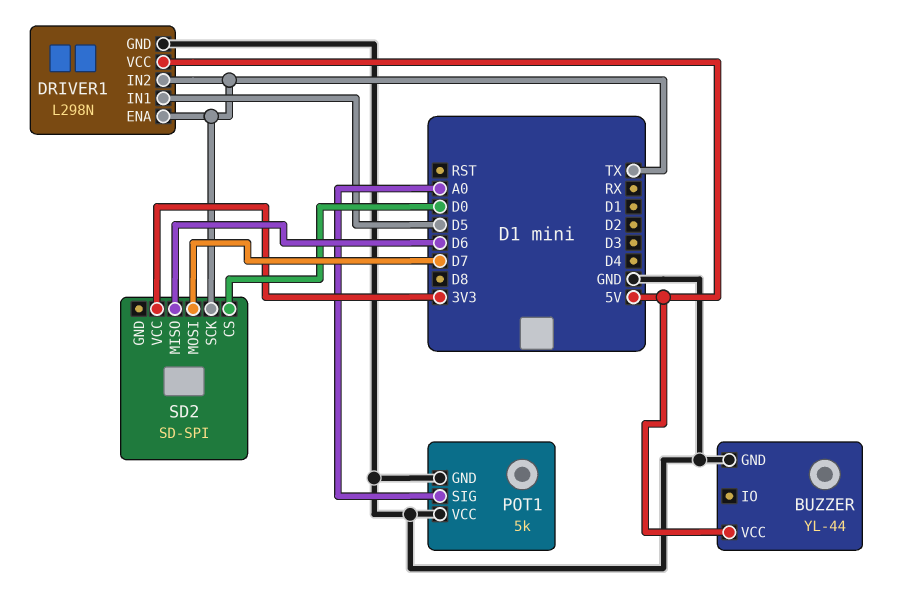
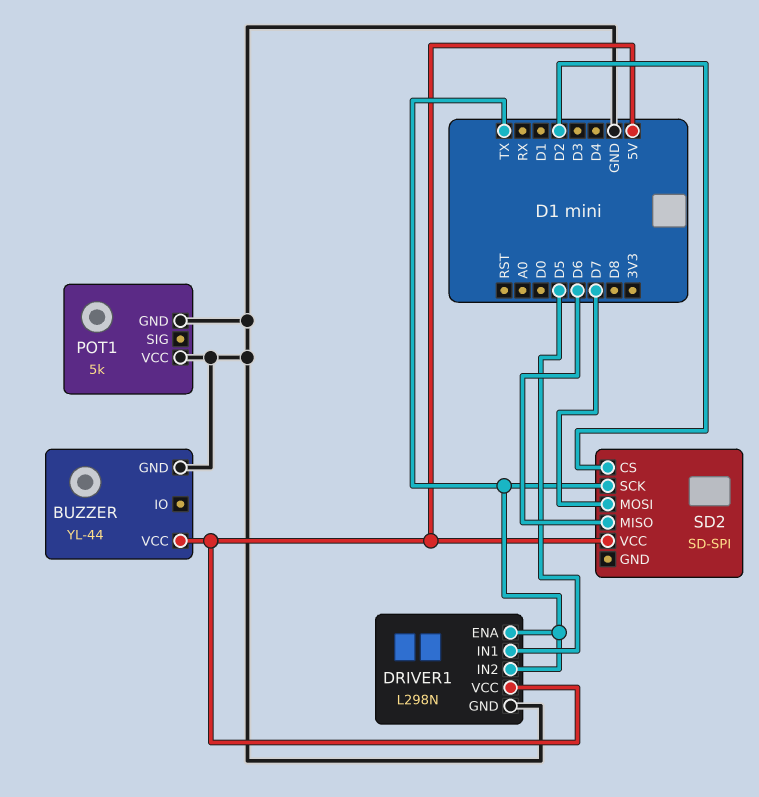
POT1 pin SIG: A0 -> none
SD2 pin CS: D0 -> D2
SD2 pin VCC: 3V3 -> 5V

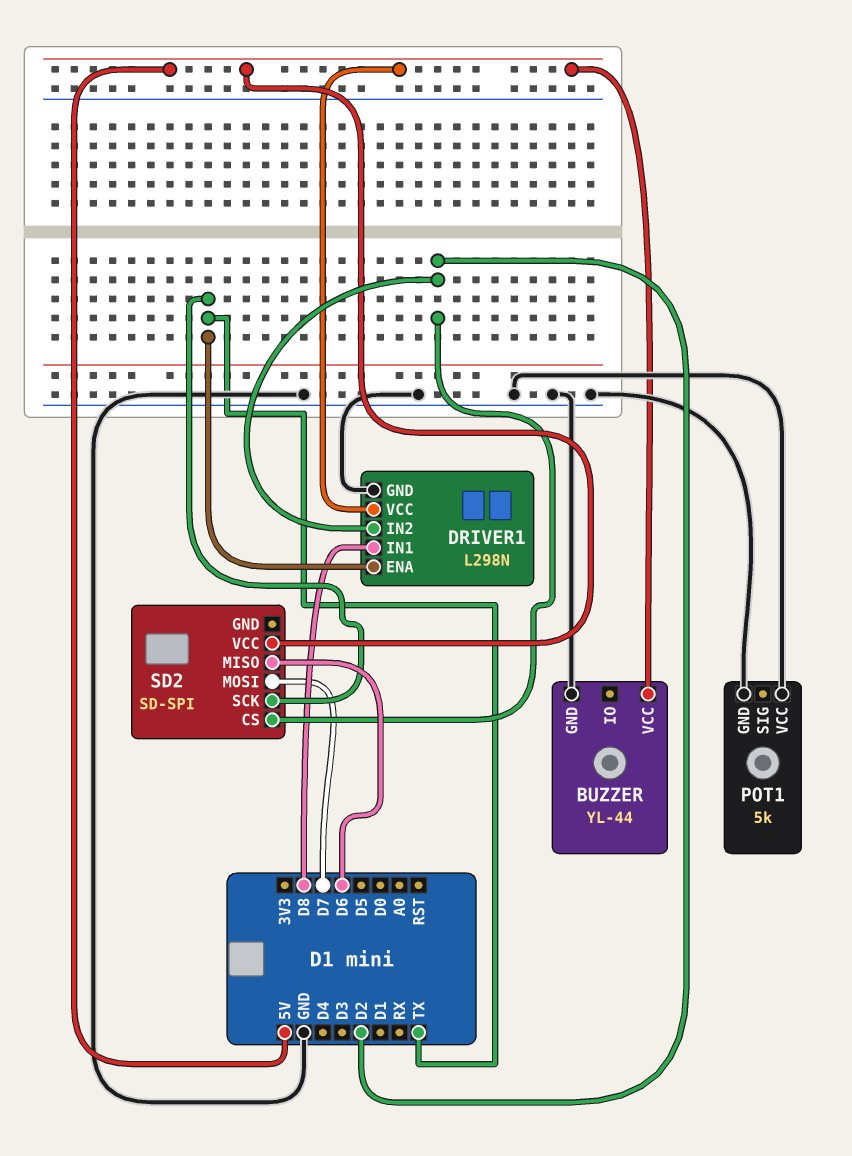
DRIVER1 pin IN1: D5 -> D8
DRIVER1 pin IN2: TX -> D2

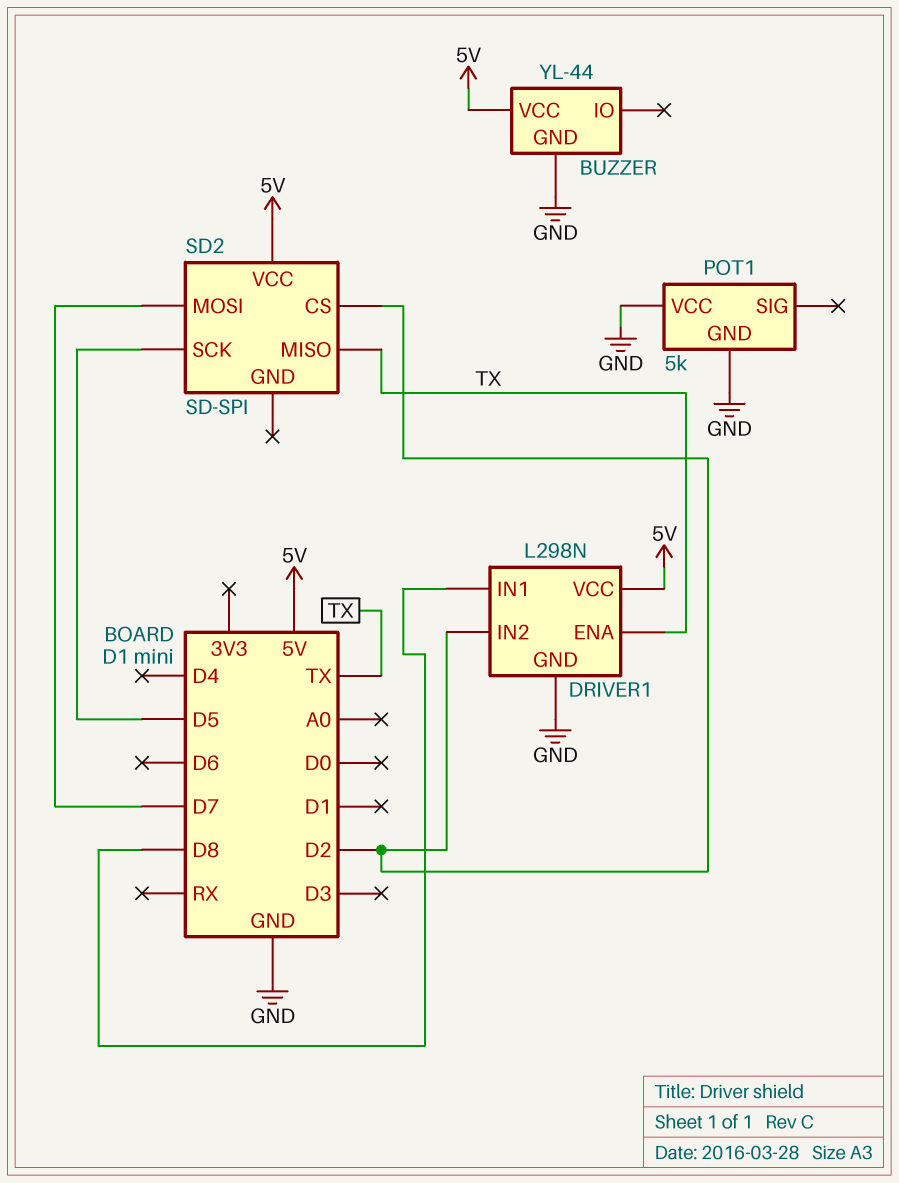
SD2 pin MISO: D6 -> TX
SD2 pin SCK: TX -> D5

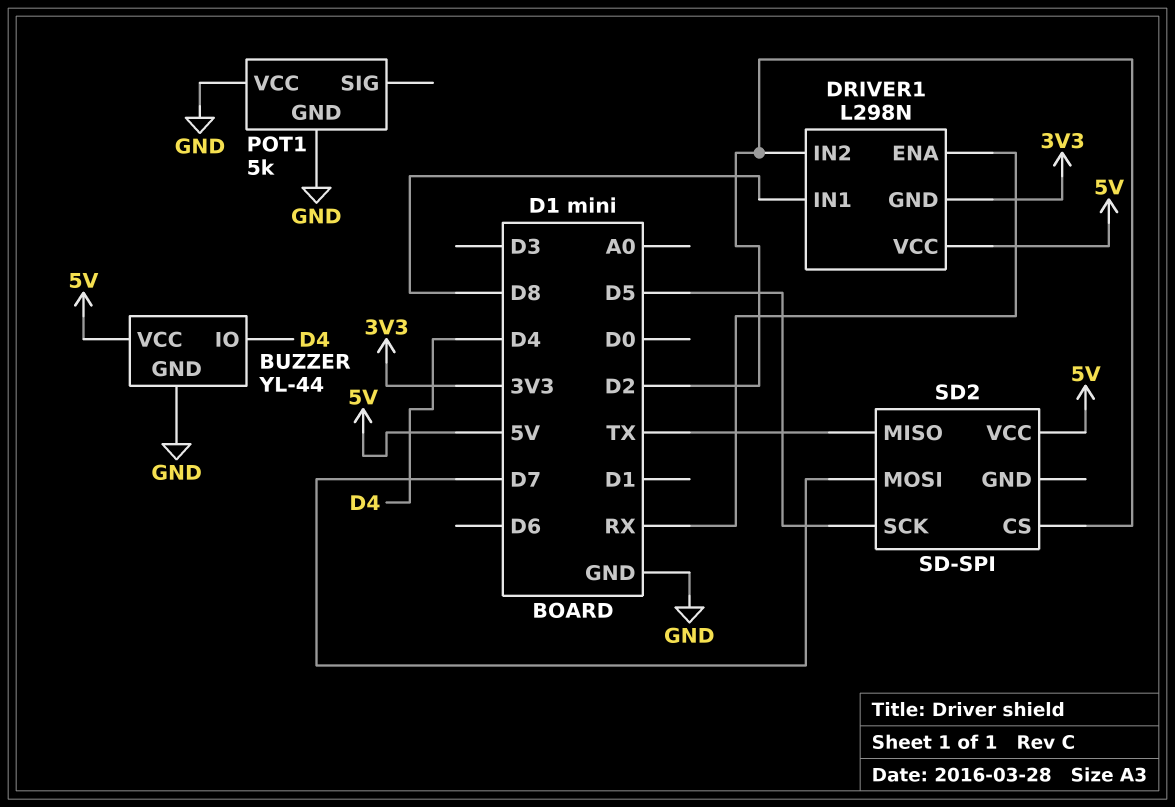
BUZZER pin IO: none -> D4
DRIVER1 pin ENA: TX -> RX
DRIVER1 pin GND: GND -> 3V3

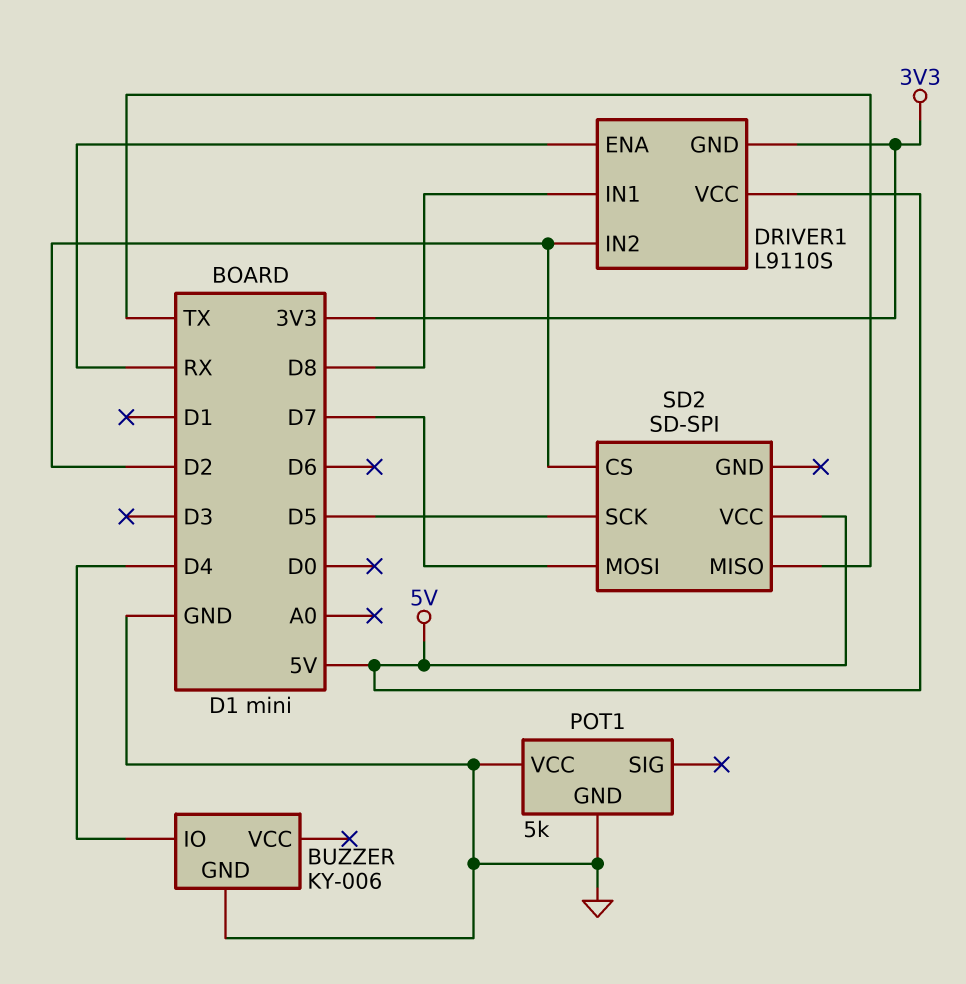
BUZZER: YL-44 -> KY-006
BUZZER pin VCC: 5V -> none
DRIVER1: L298N -> L9110S

